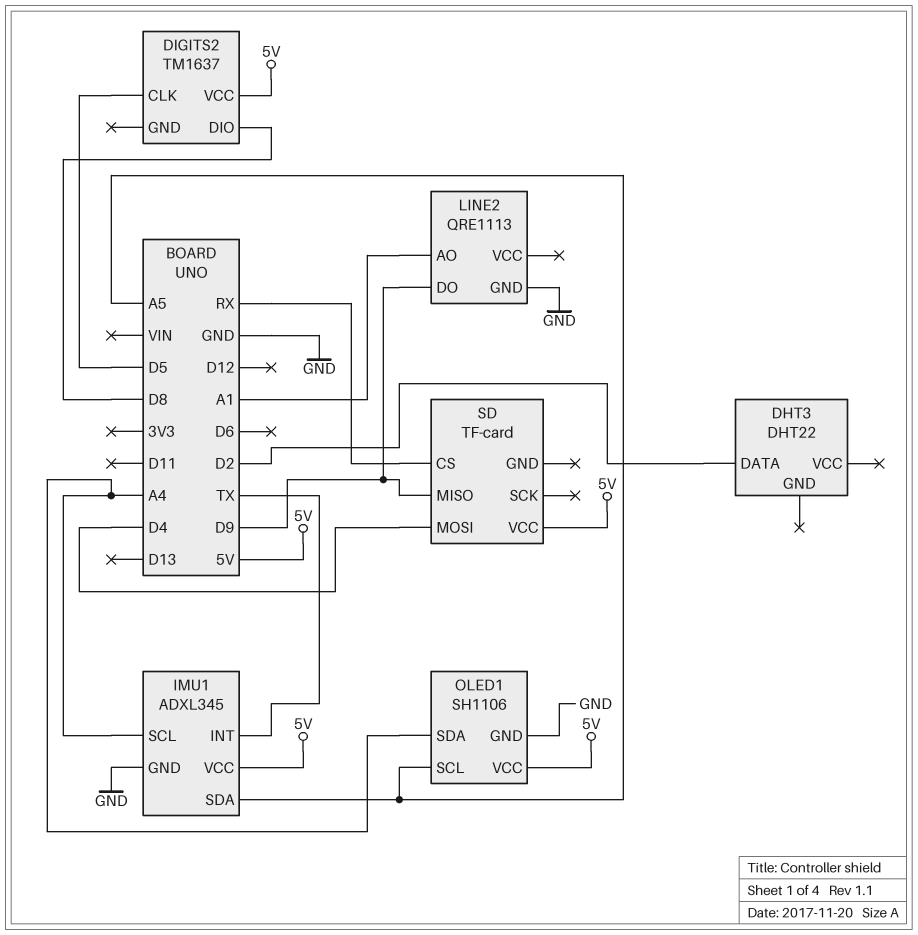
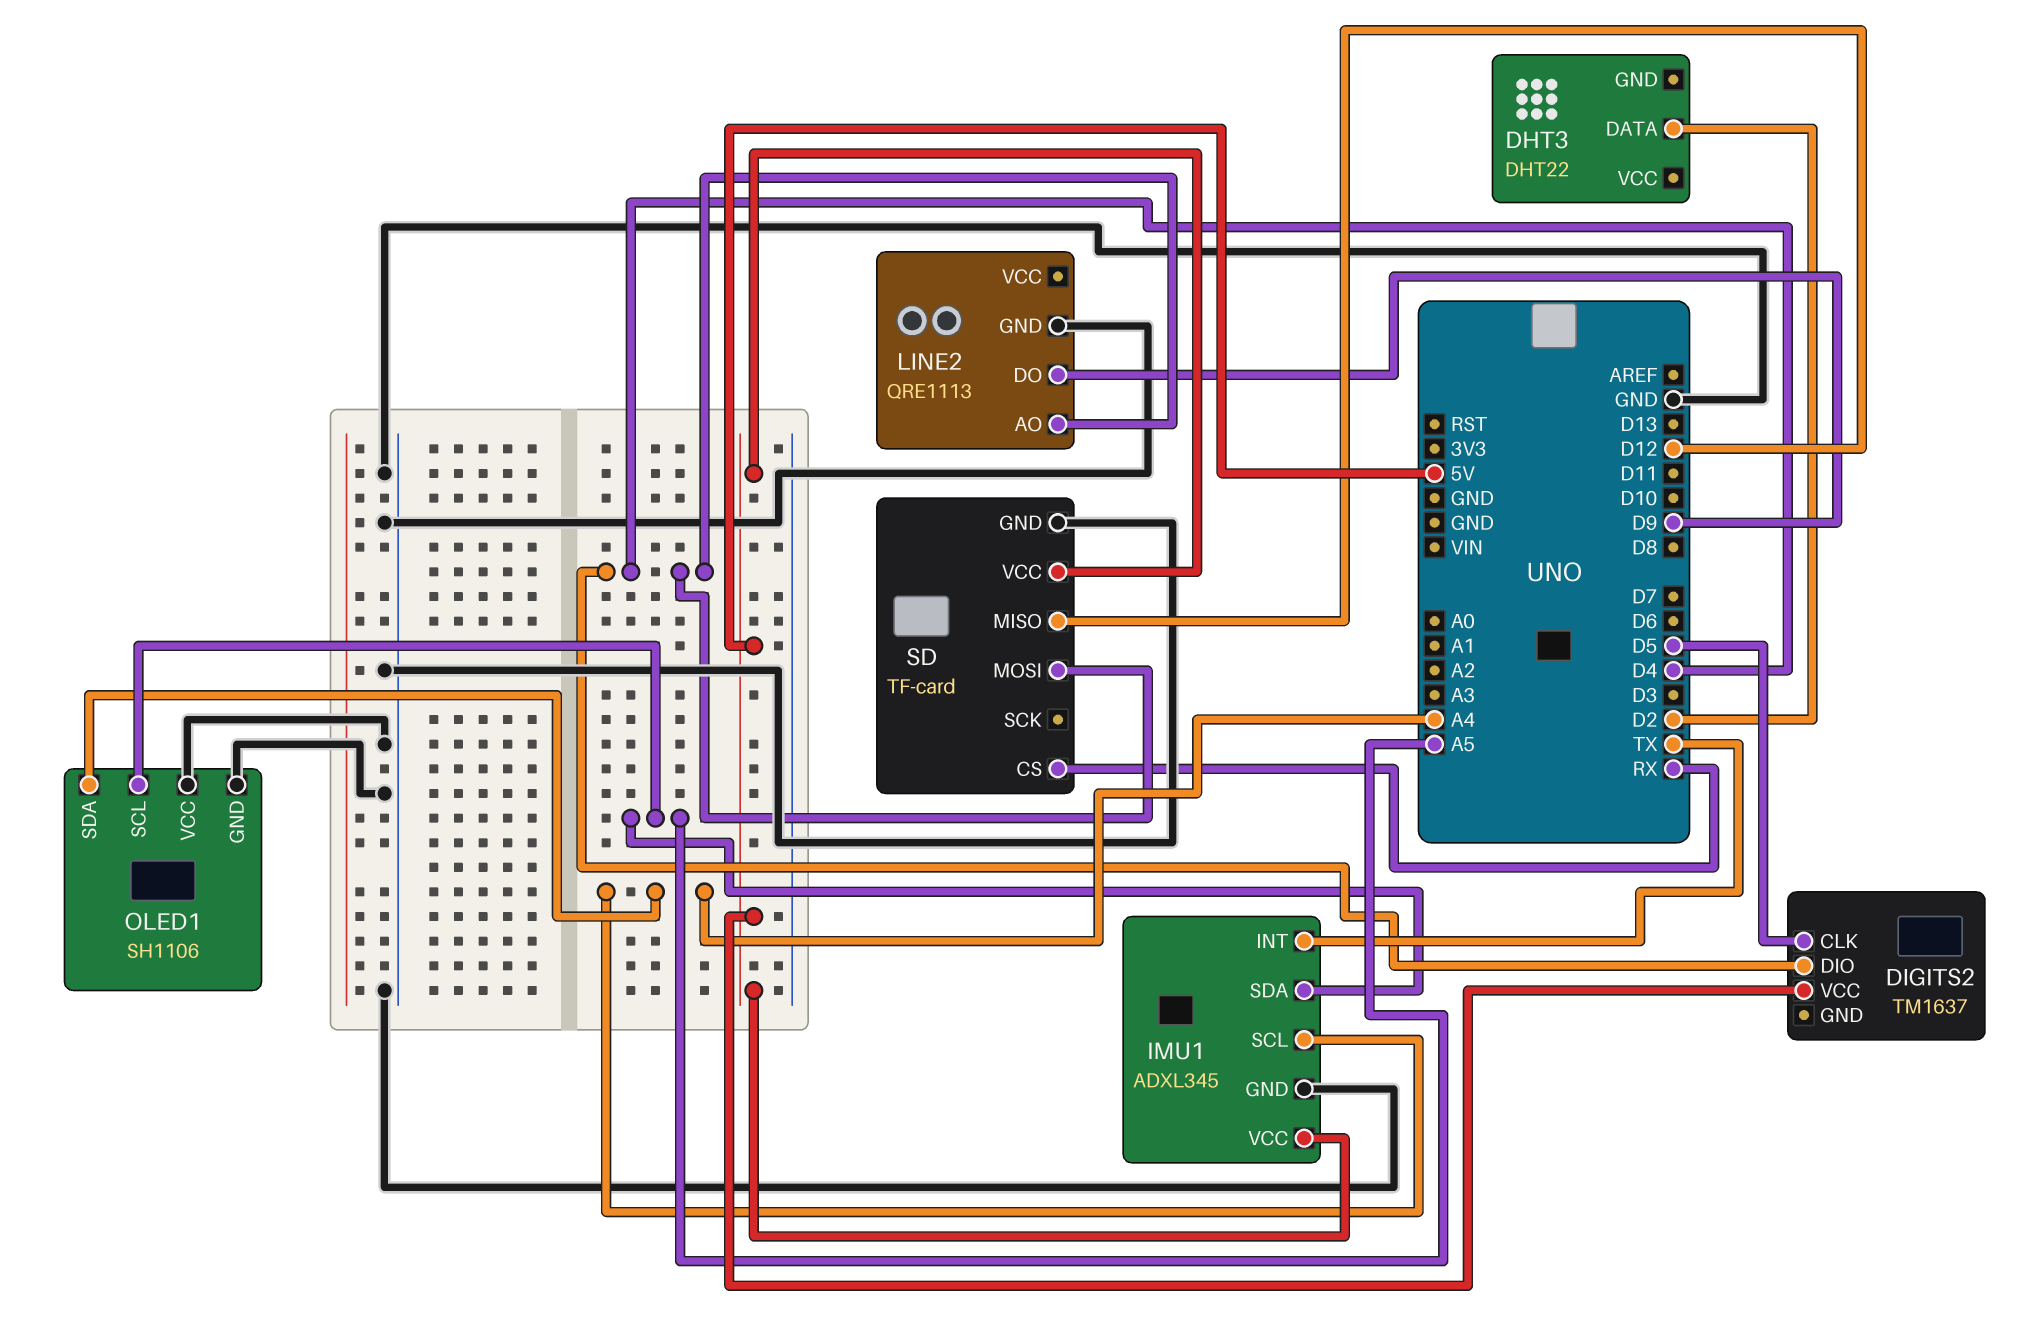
DIGITS2 pin DIO: D8 -> D4
LINE2 pin AO: A1 -> D4
OLED1 pin VCC: 5V -> GND
SD pin GND: none -> GND
SD pin MISO: D9 -> D12

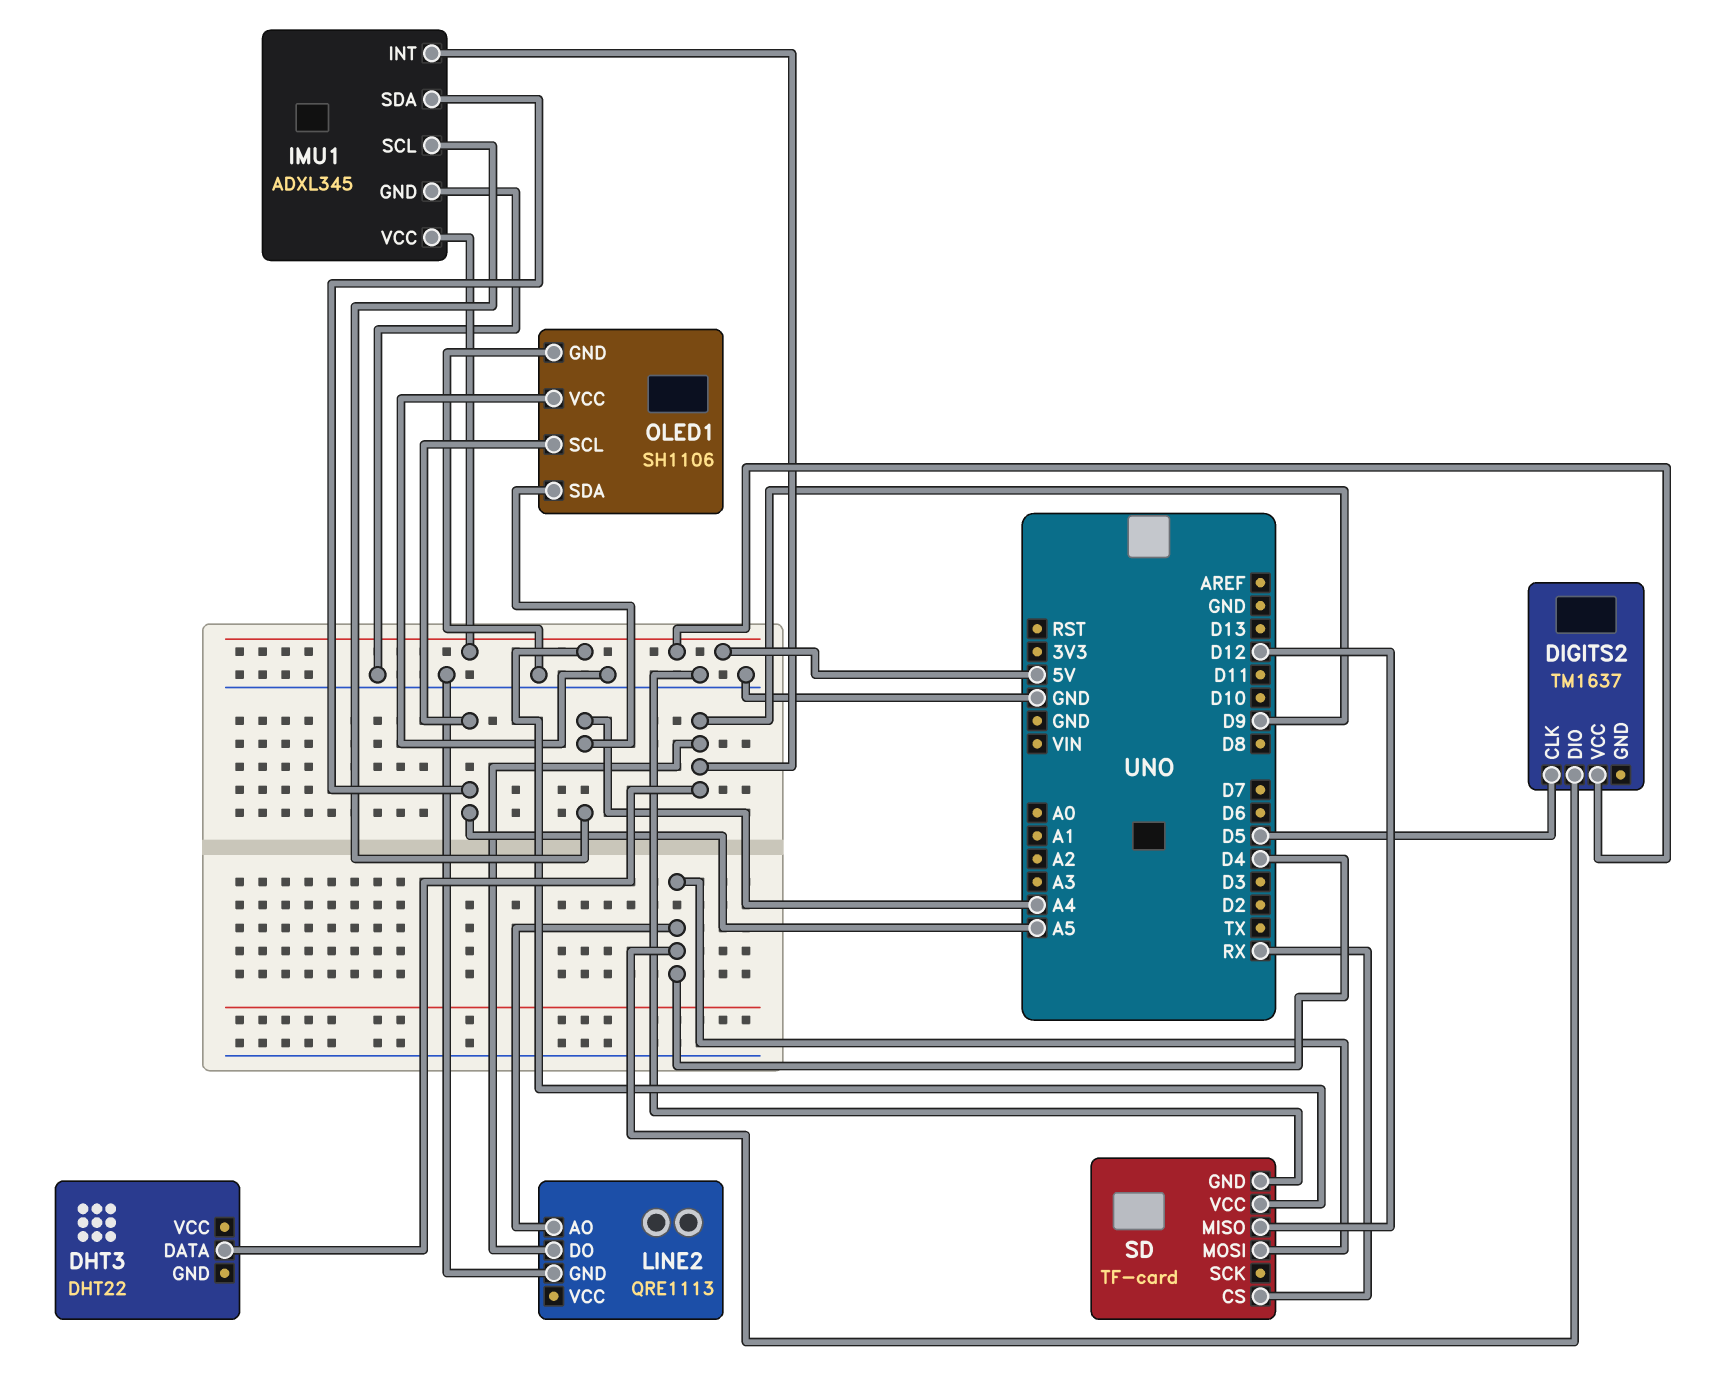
DHT3 pin DATA: D2 -> D9
IMU1 pin INT: TX -> D9

